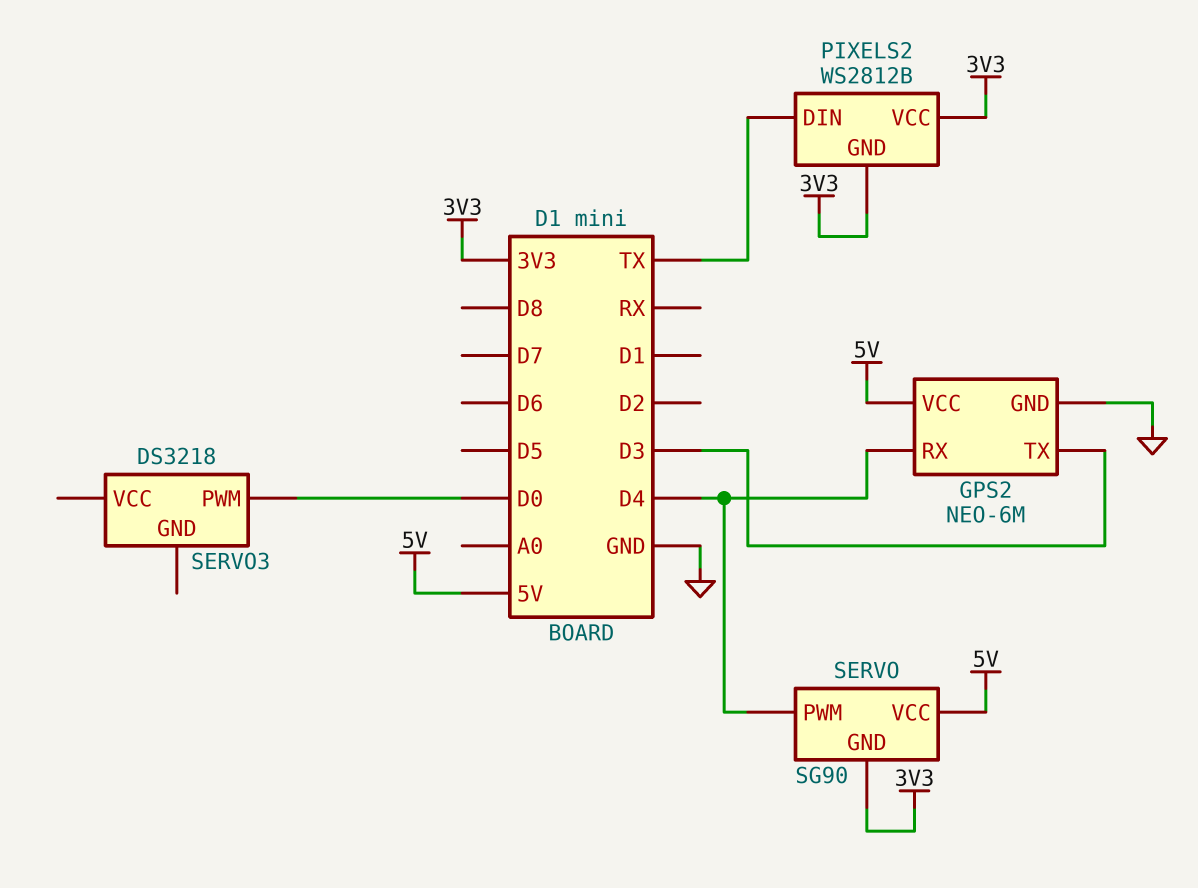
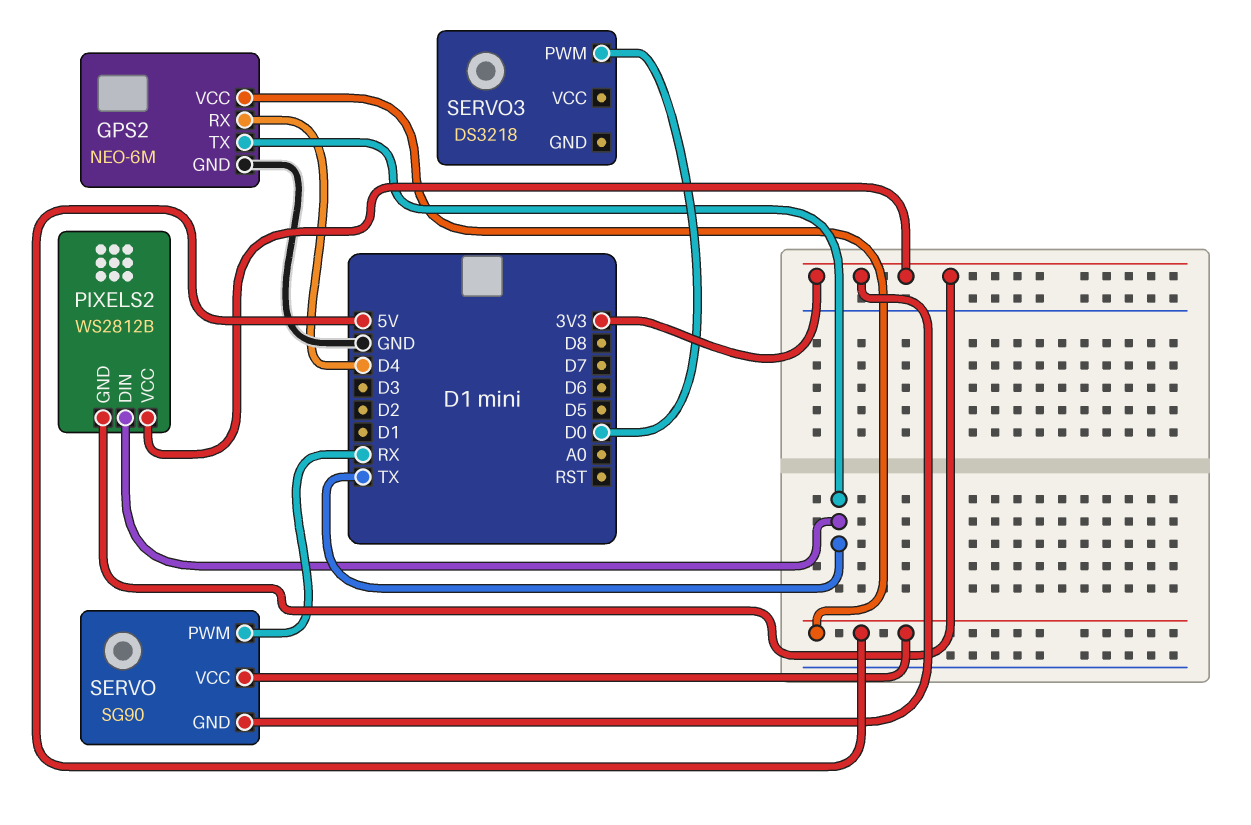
GPS2 pin TX: D3 -> TX
SERVO pin PWM: D4 -> RX

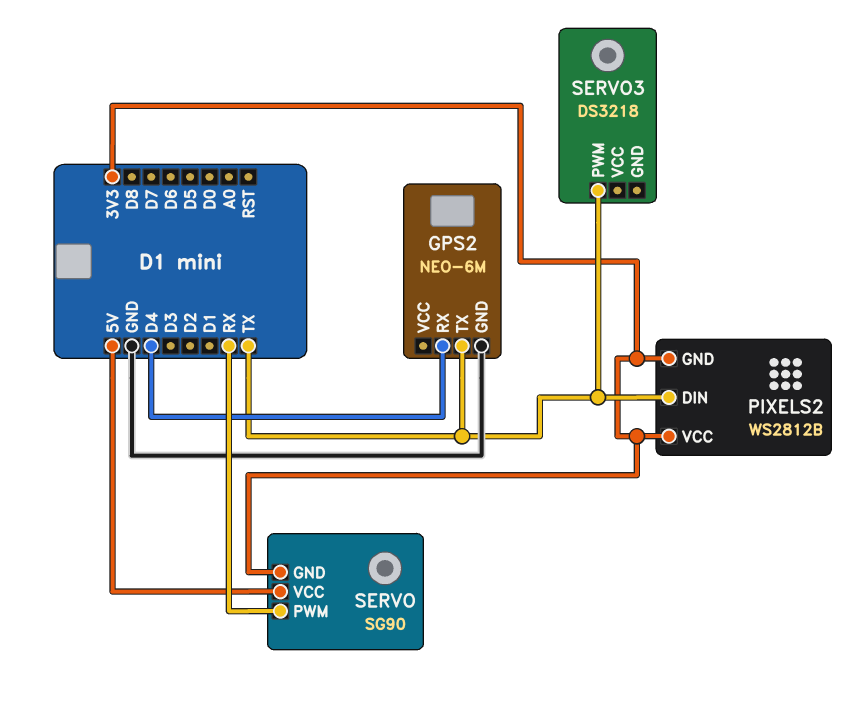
GPS2 pin VCC: 5V -> none
SERVO3 pin PWM: D0 -> TX

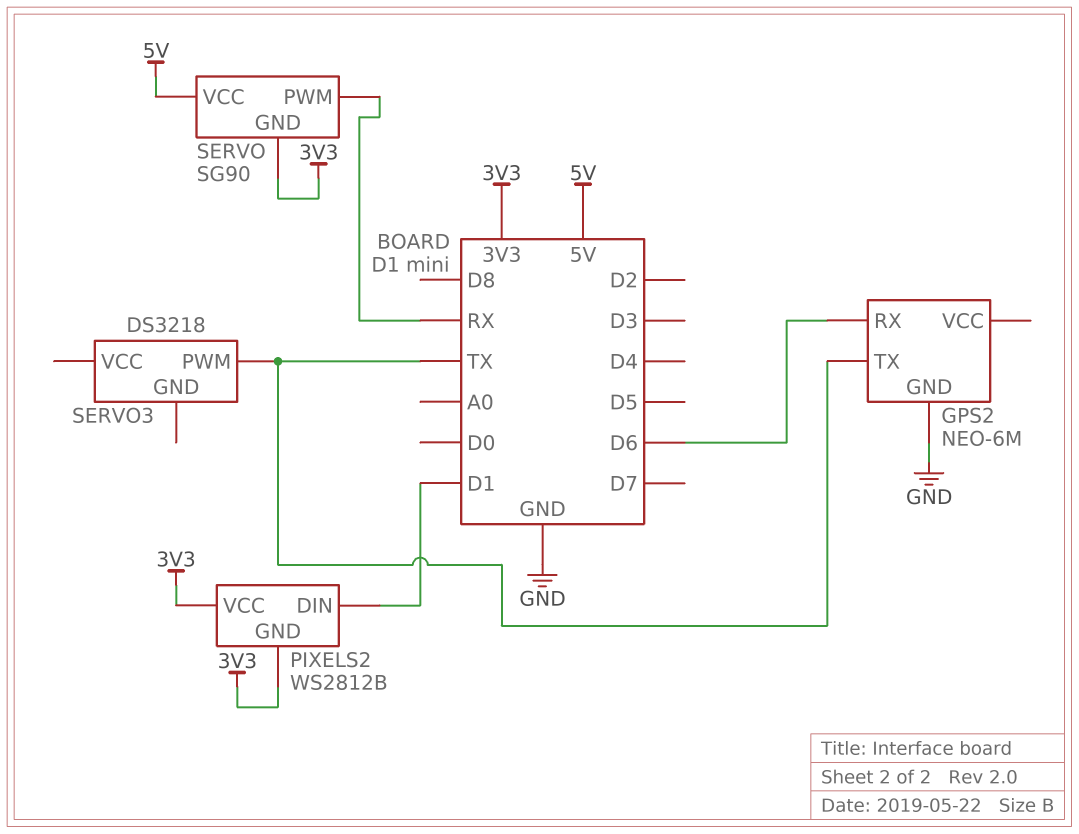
GPS2 pin RX: D4 -> D6
PIXELS2 pin DIN: TX -> D1

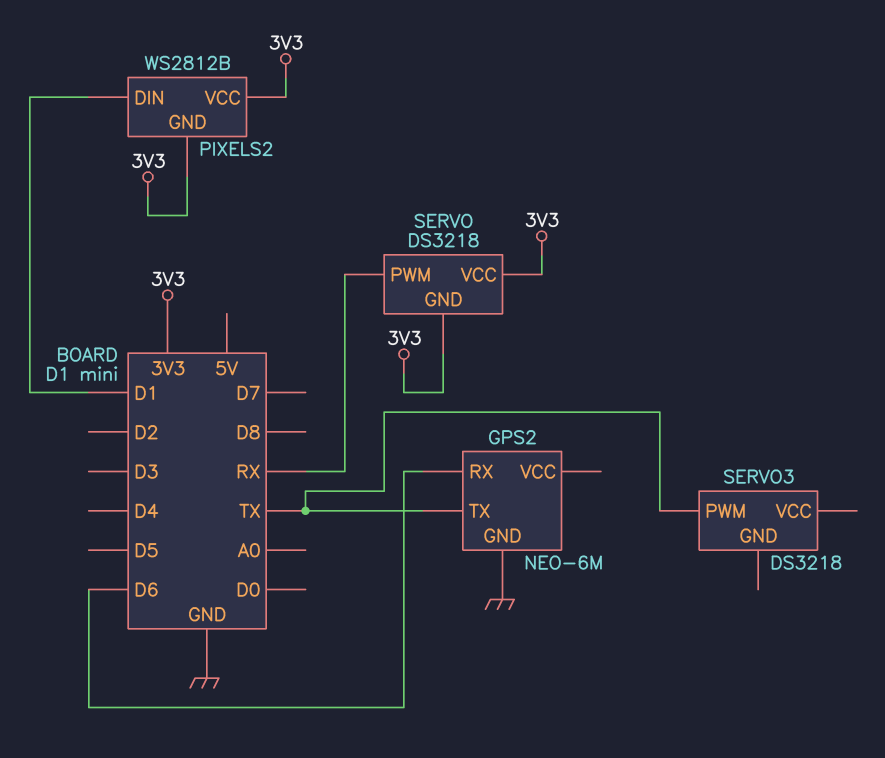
SERVO: SG90 -> DS3218
SERVO pin VCC: 5V -> 3V3

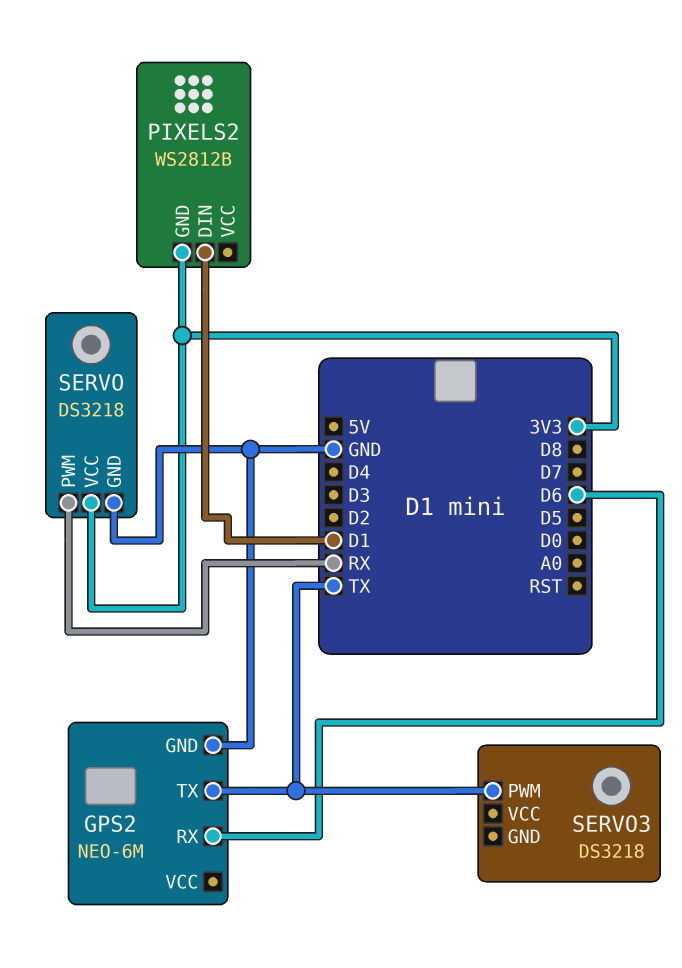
PIXELS2 pin VCC: 3V3 -> none
SERVO pin GND: 3V3 -> GND

